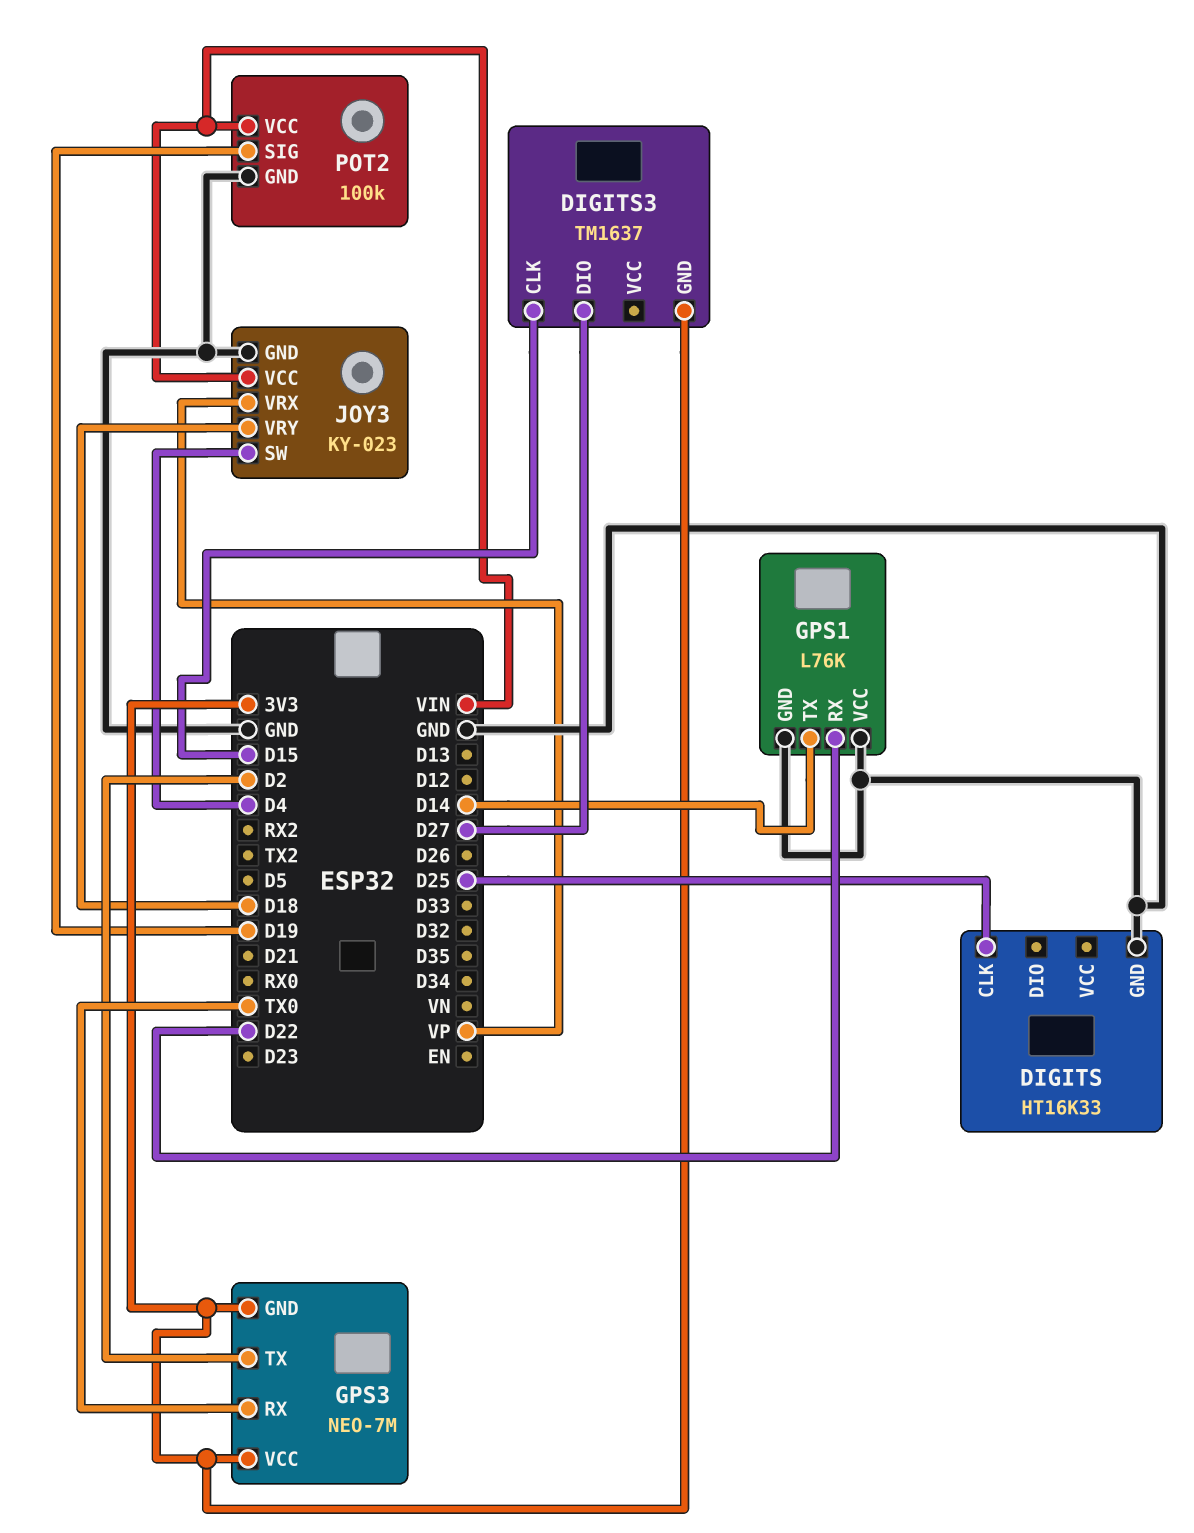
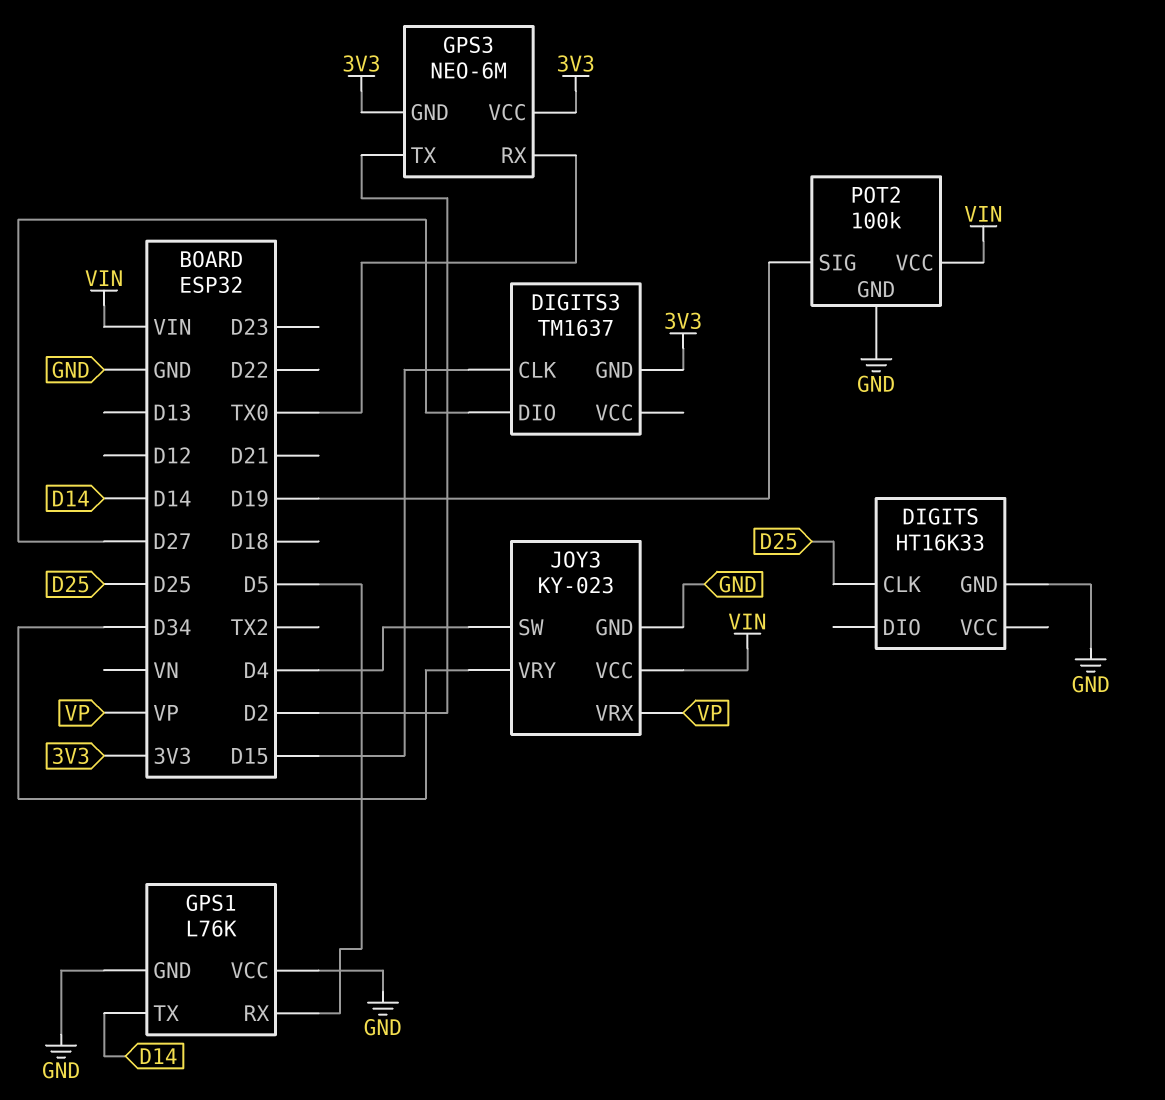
GPS1 pin RX: D22 -> D5
GPS3: NEO-7M -> NEO-6M
JOY3 pin VRY: D18 -> D34

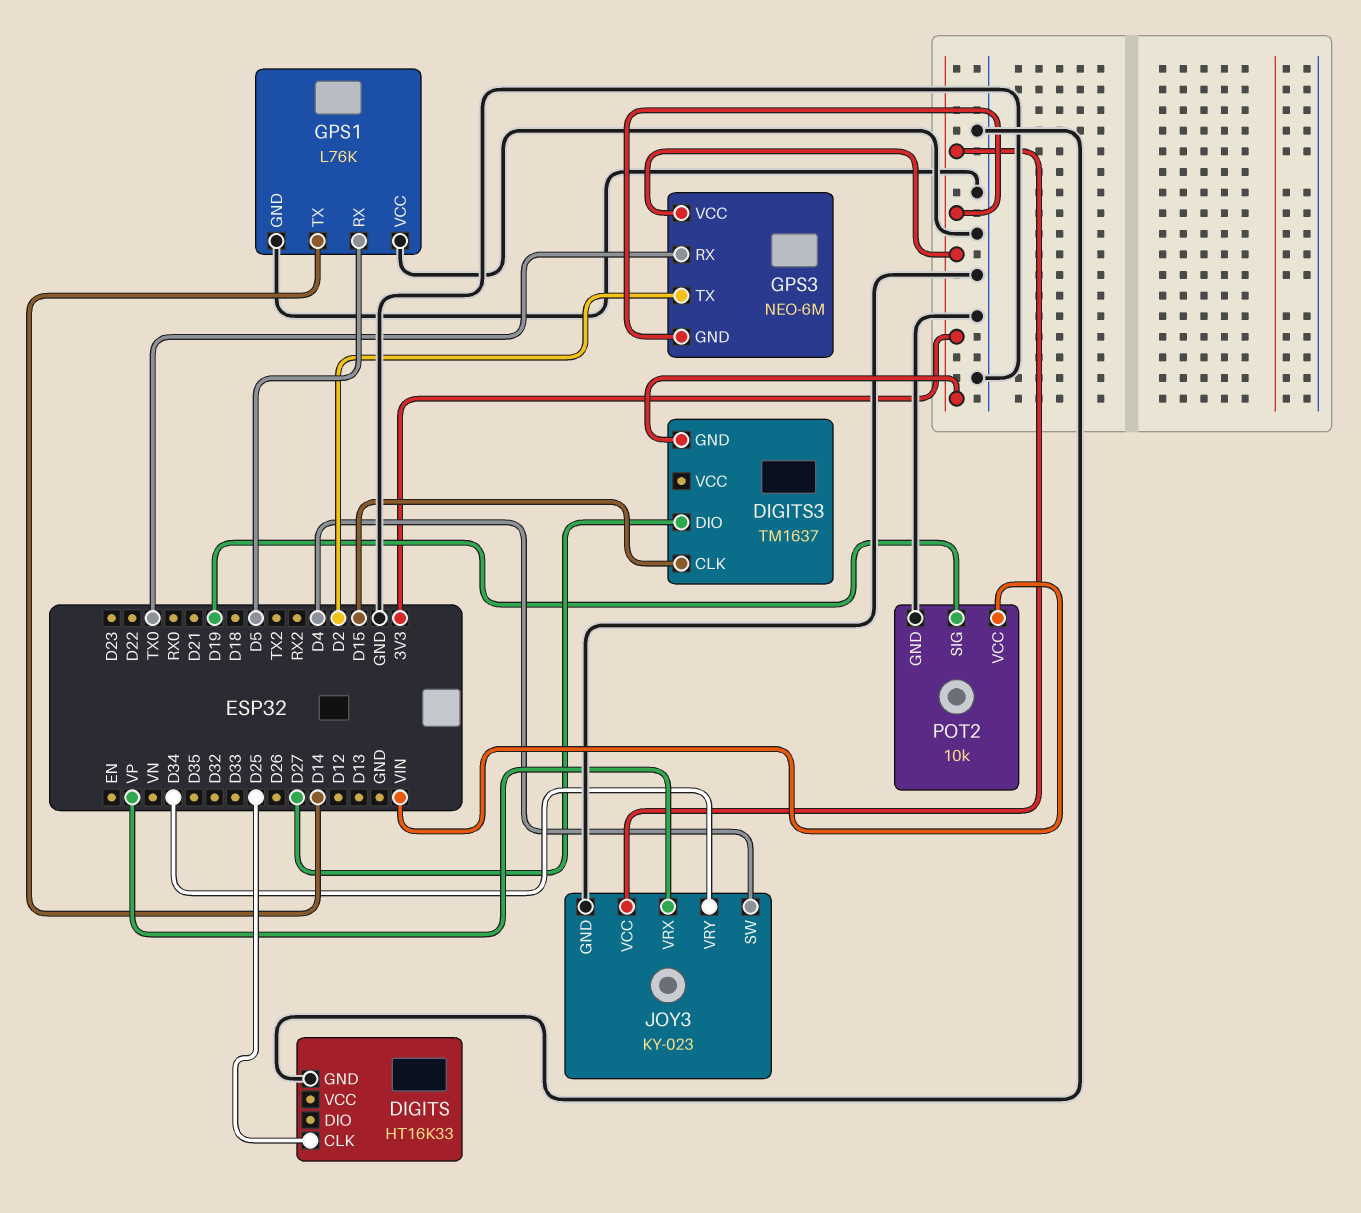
JOY3 pin VCC: VIN -> 3V3
POT2: 100k -> 10k

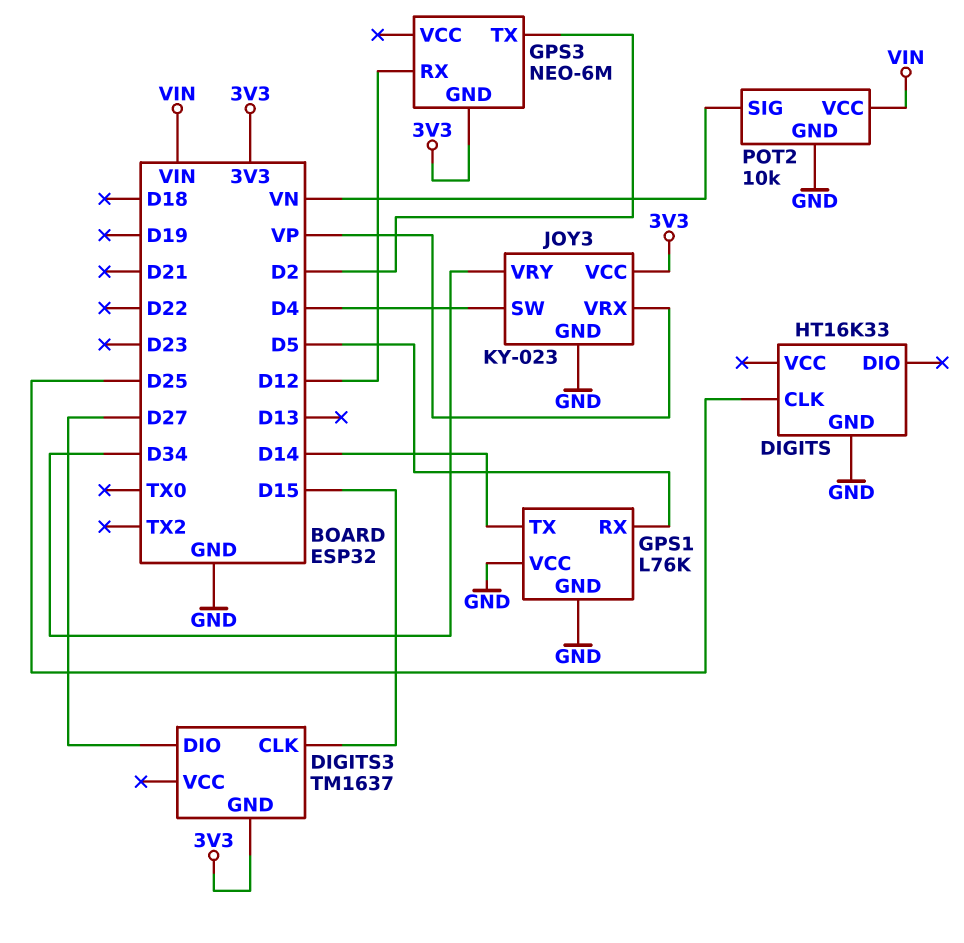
GPS3 pin RX: TX0 -> D12
GPS3 pin VCC: 3V3 -> none
POT2 pin SIG: D19 -> VN

